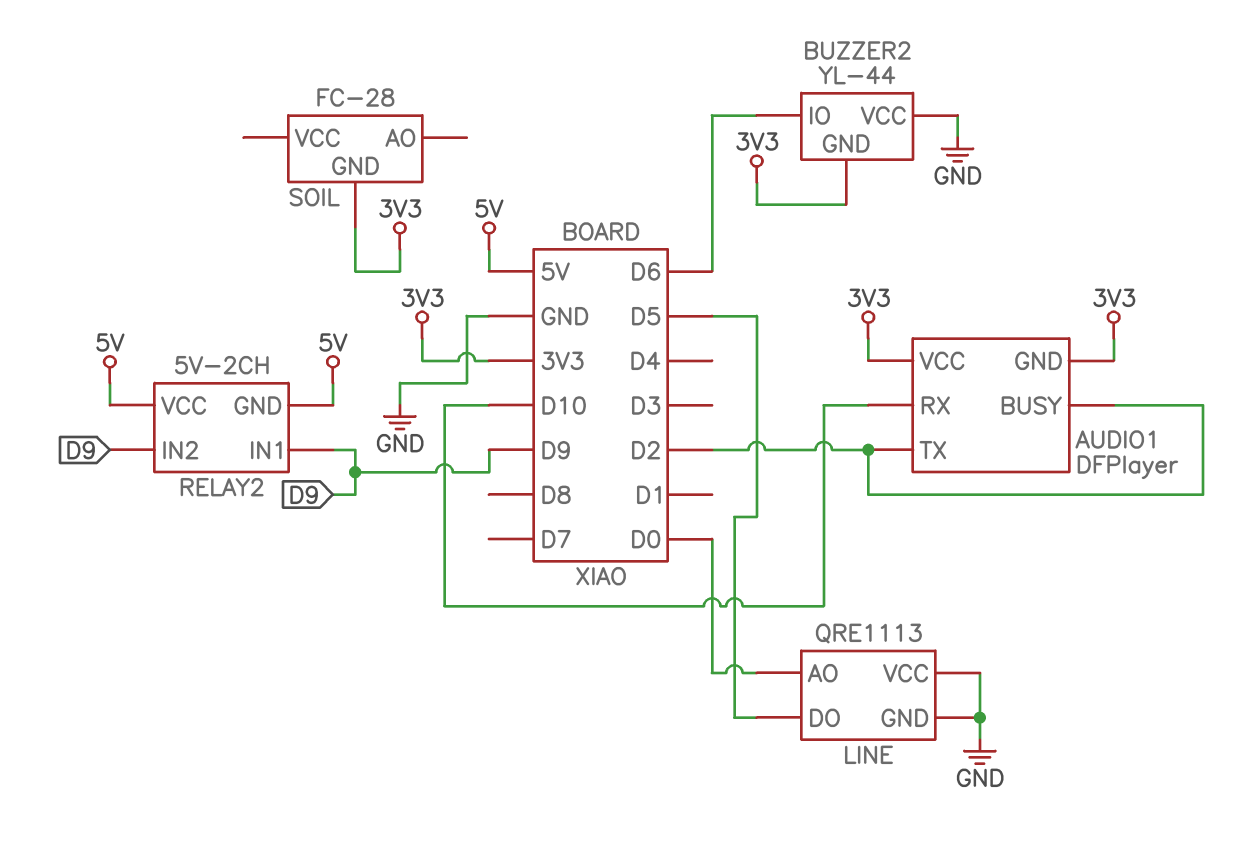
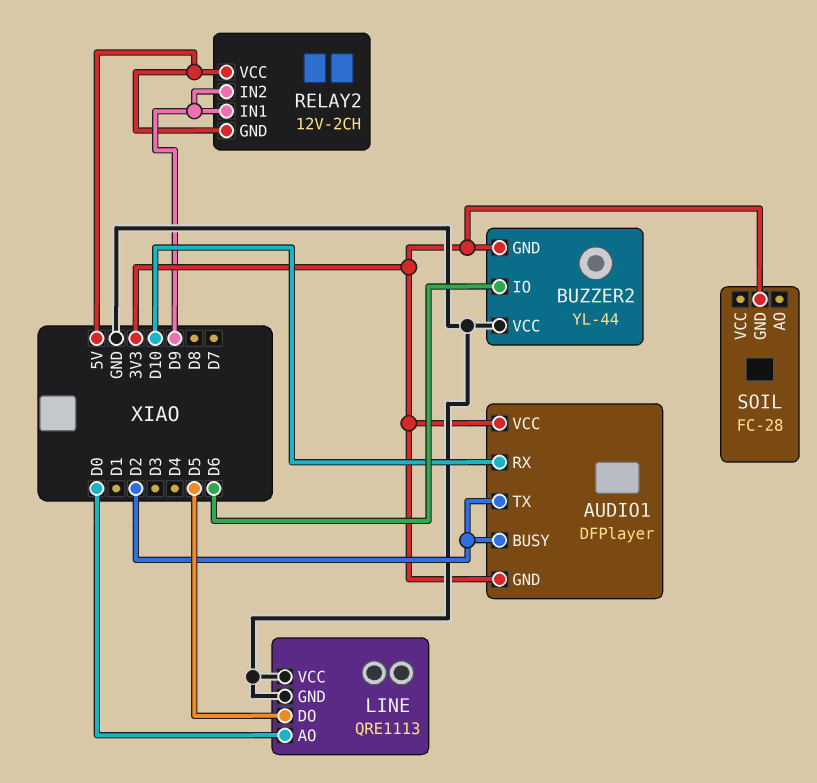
RELAY2: 5V-2CH -> 12V-2CH

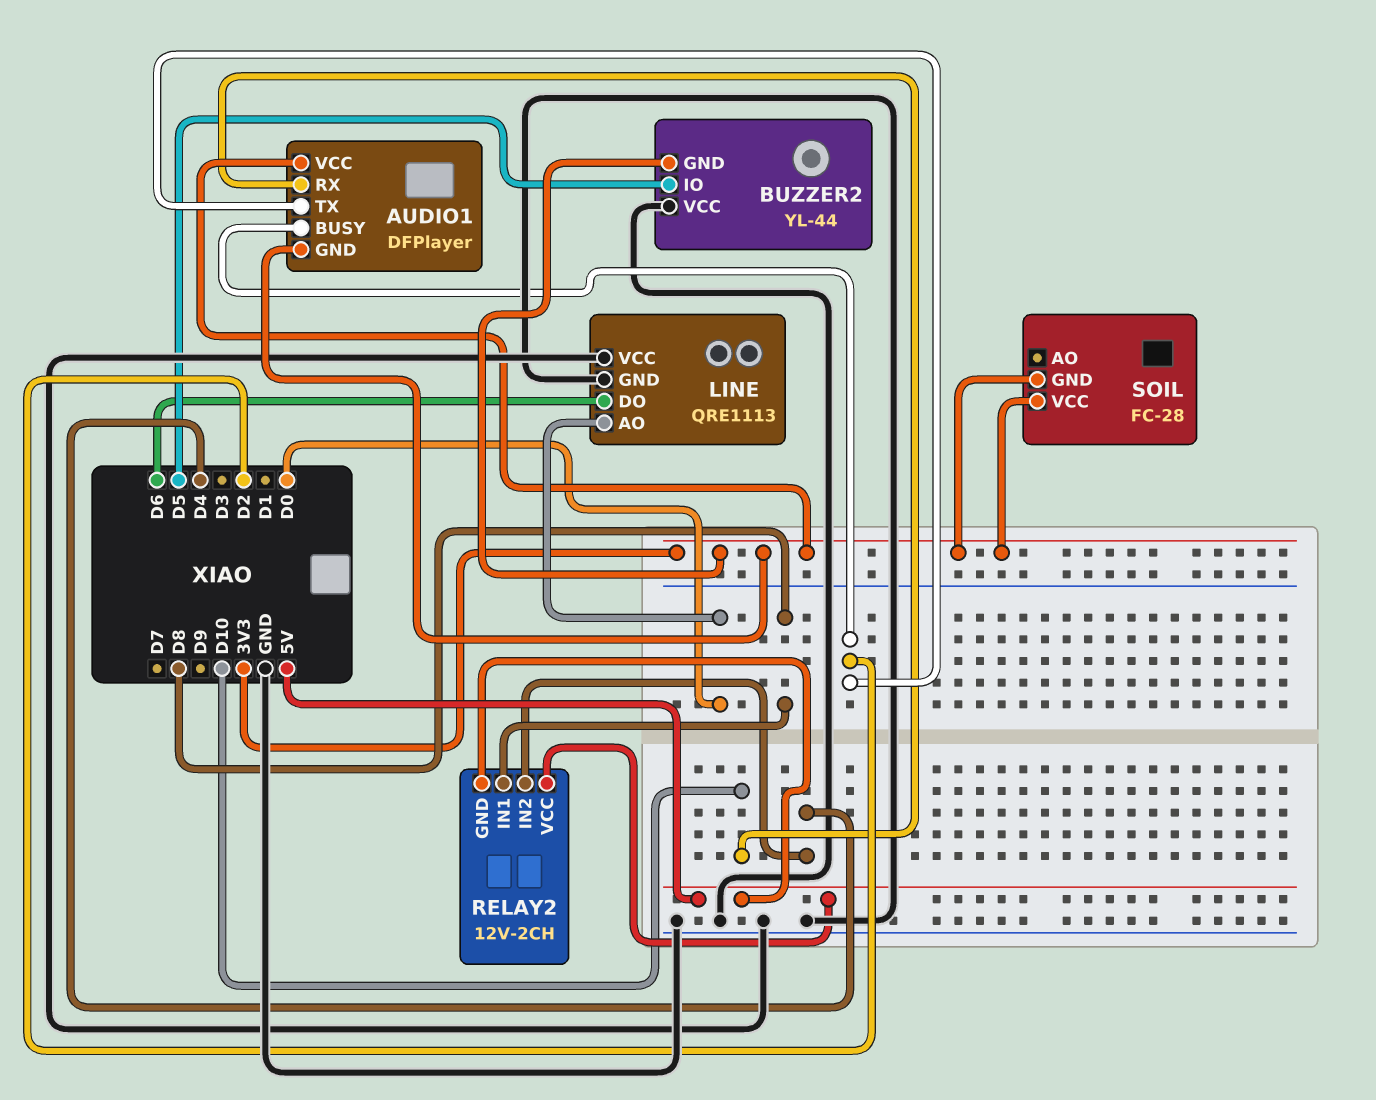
BUZZER2 pin IO: D6 -> D5
LINE pin DO: D5 -> D6
RELAY2 pin IN1: D9 -> D8
RELAY2 pin IN2: D9 -> D4
SOIL pin VCC: none -> 3V3

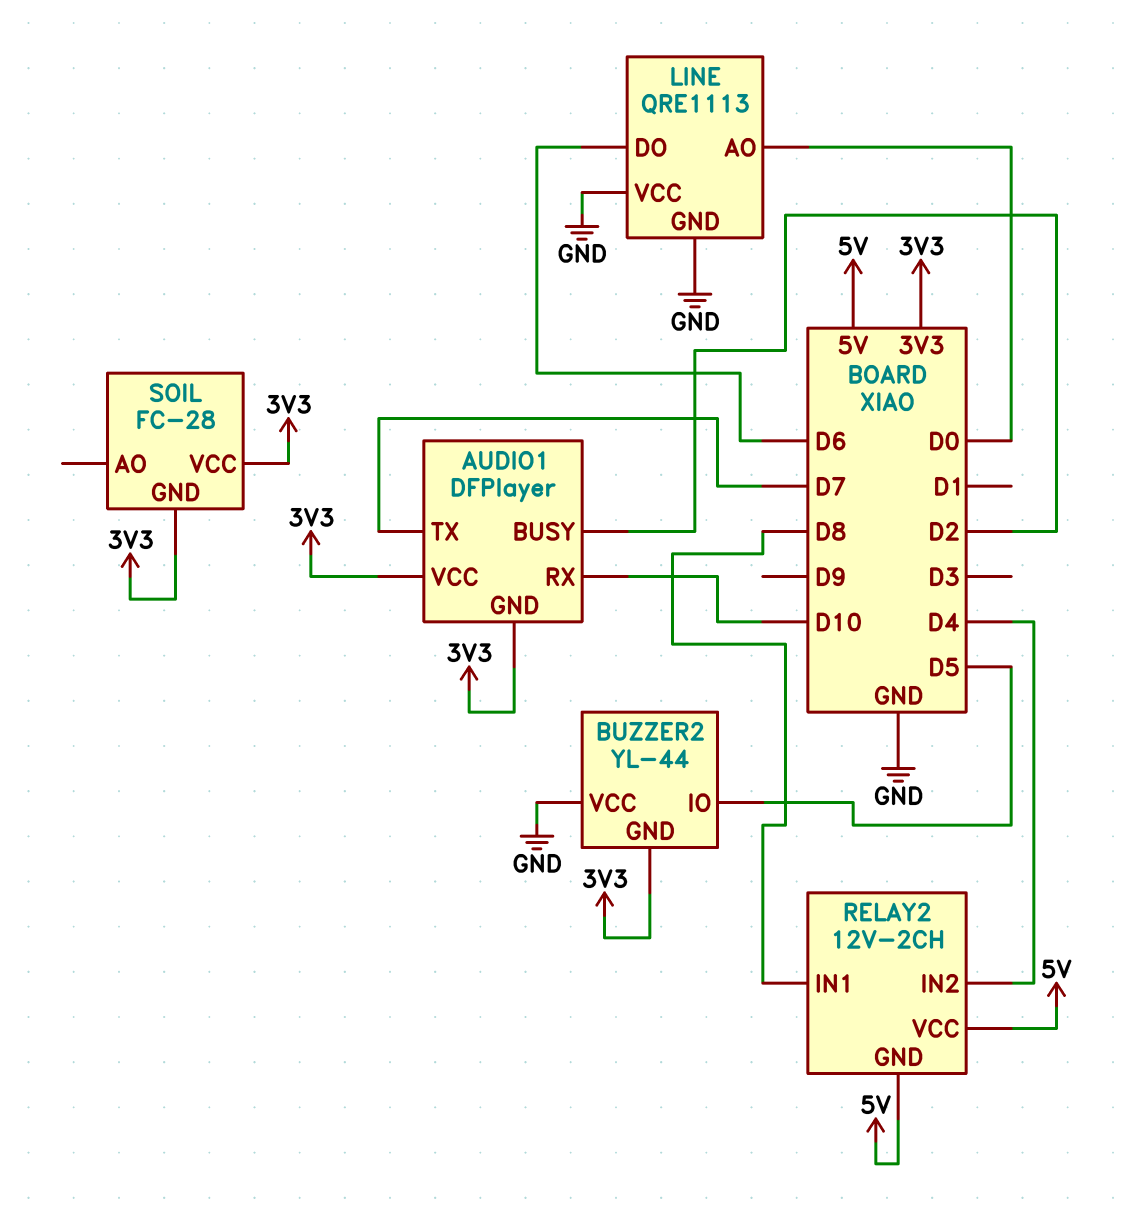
AUDIO1 pin TX: D2 -> D7

